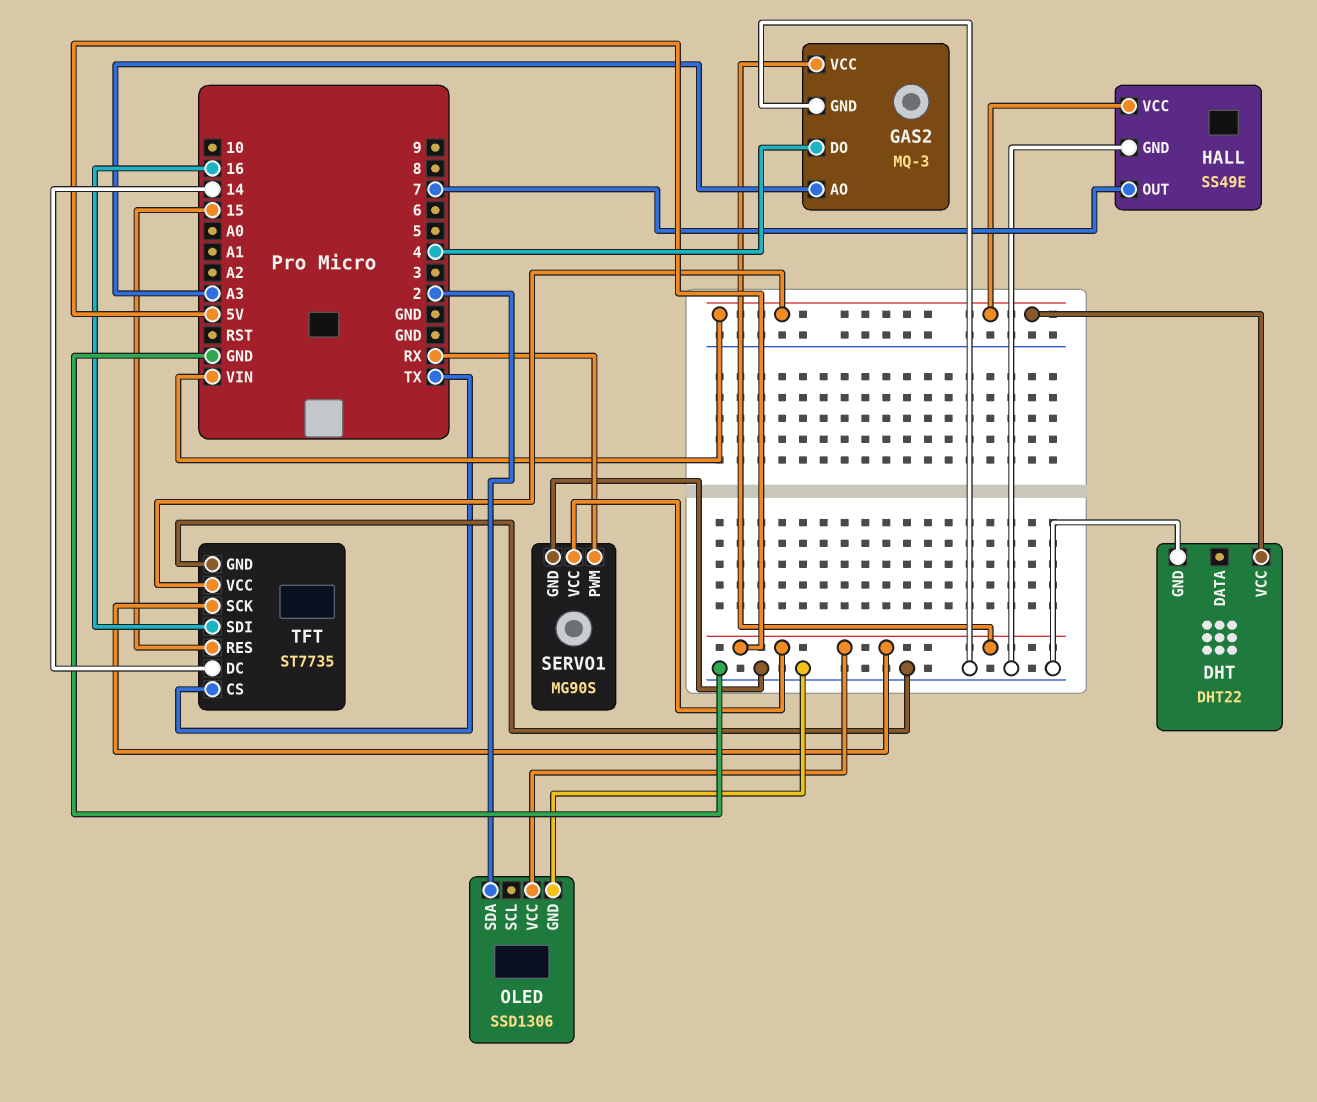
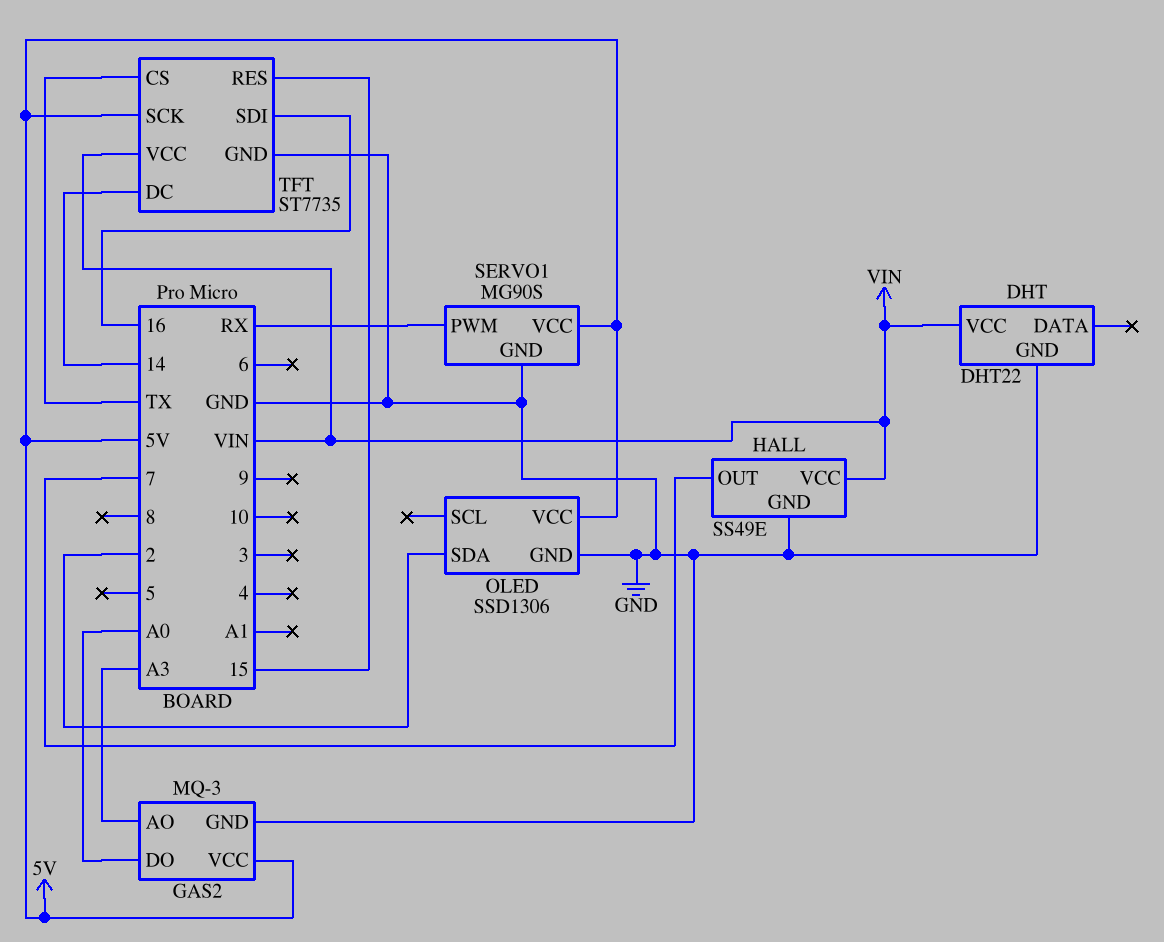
GAS2 pin DO: 4 -> A0

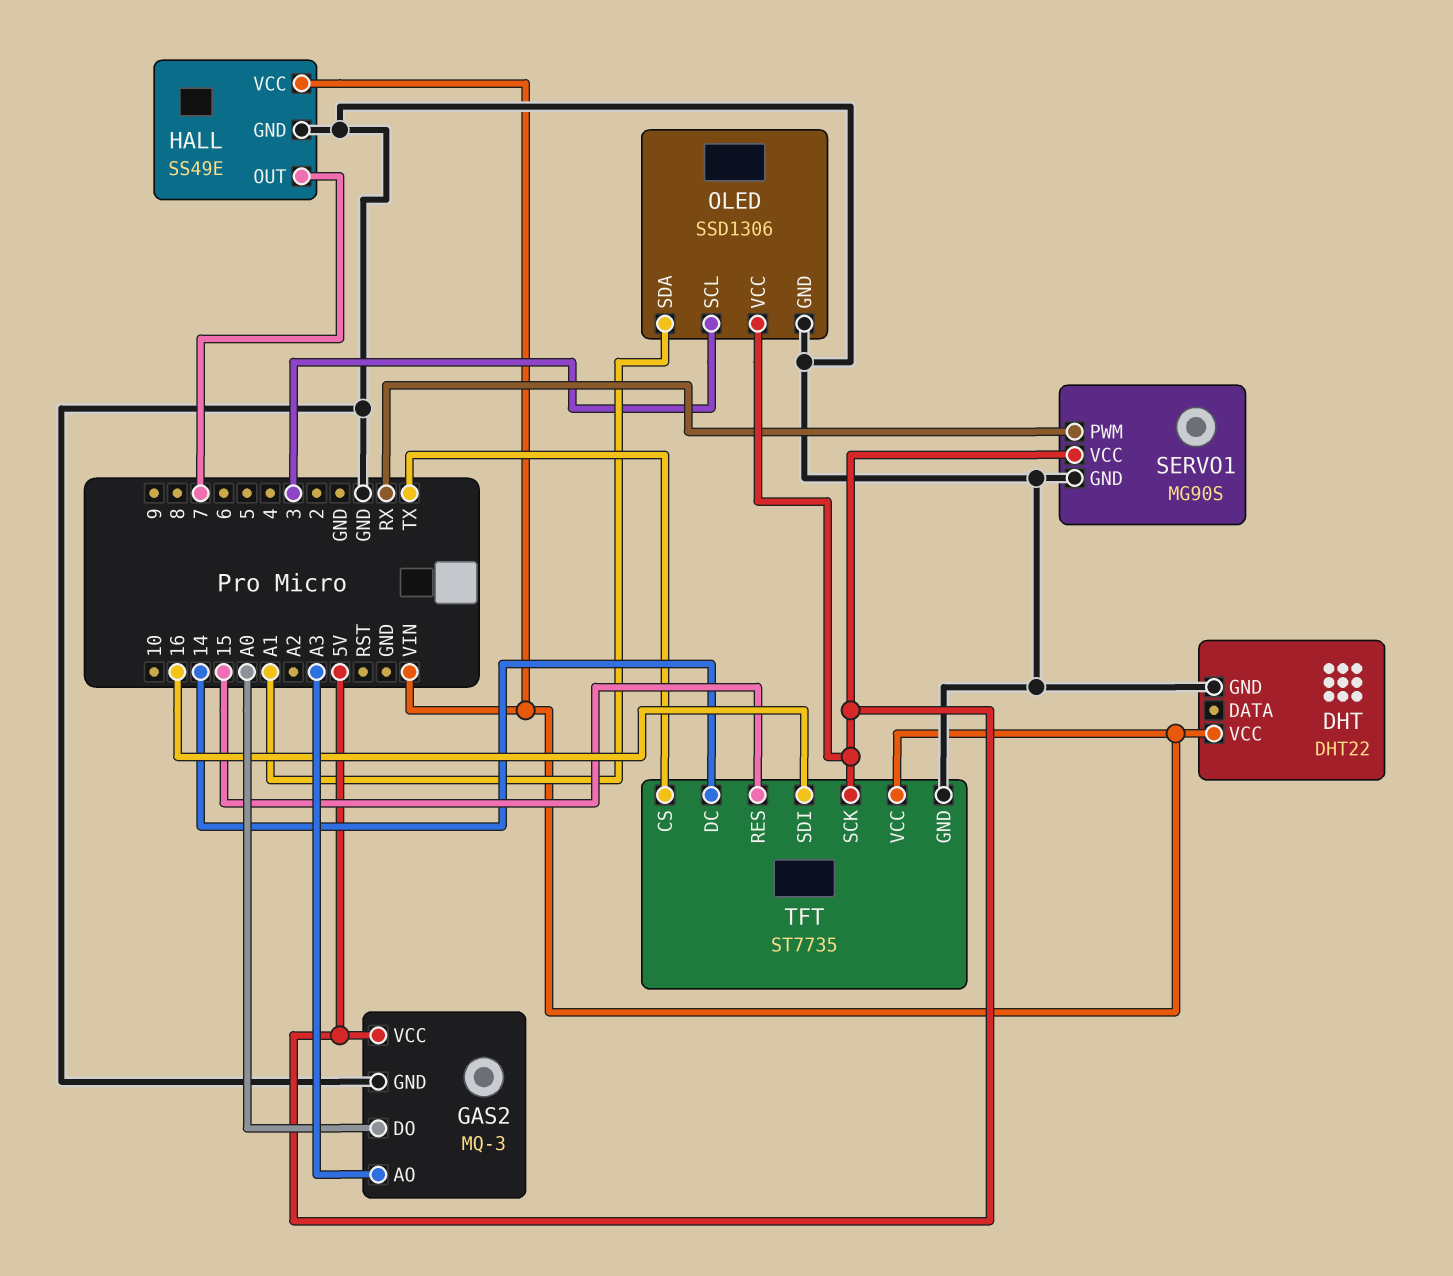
OLED pin SCL: none -> 3
OLED pin SDA: 2 -> A1

